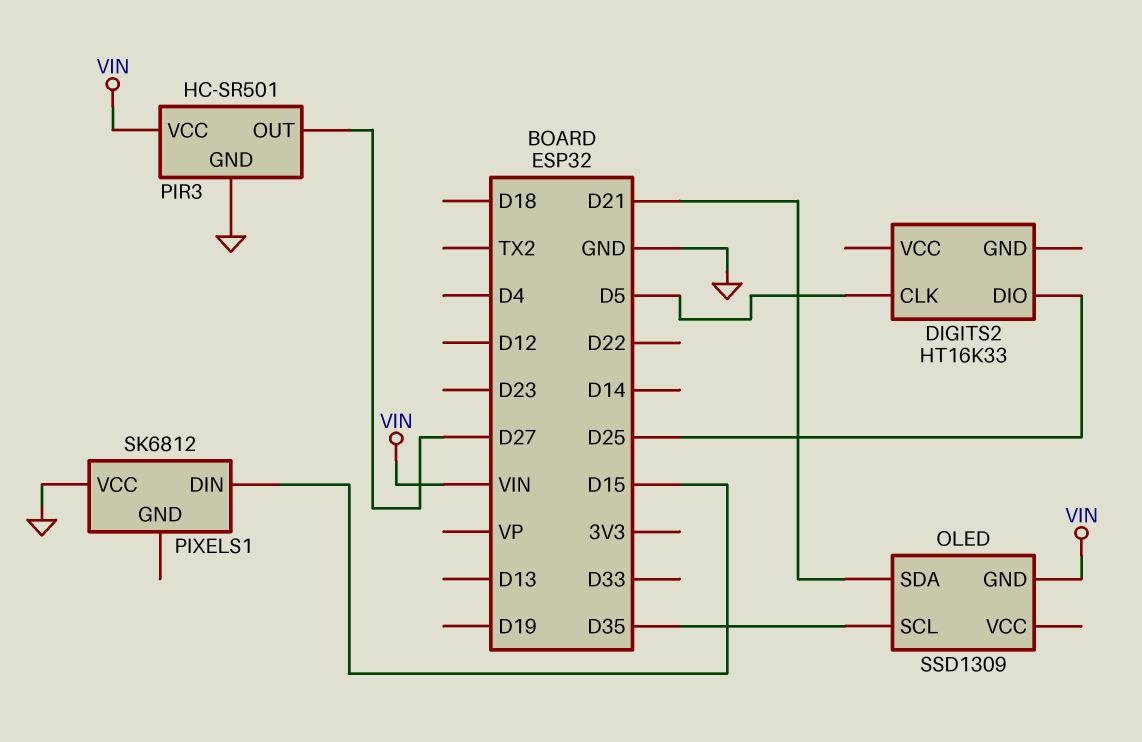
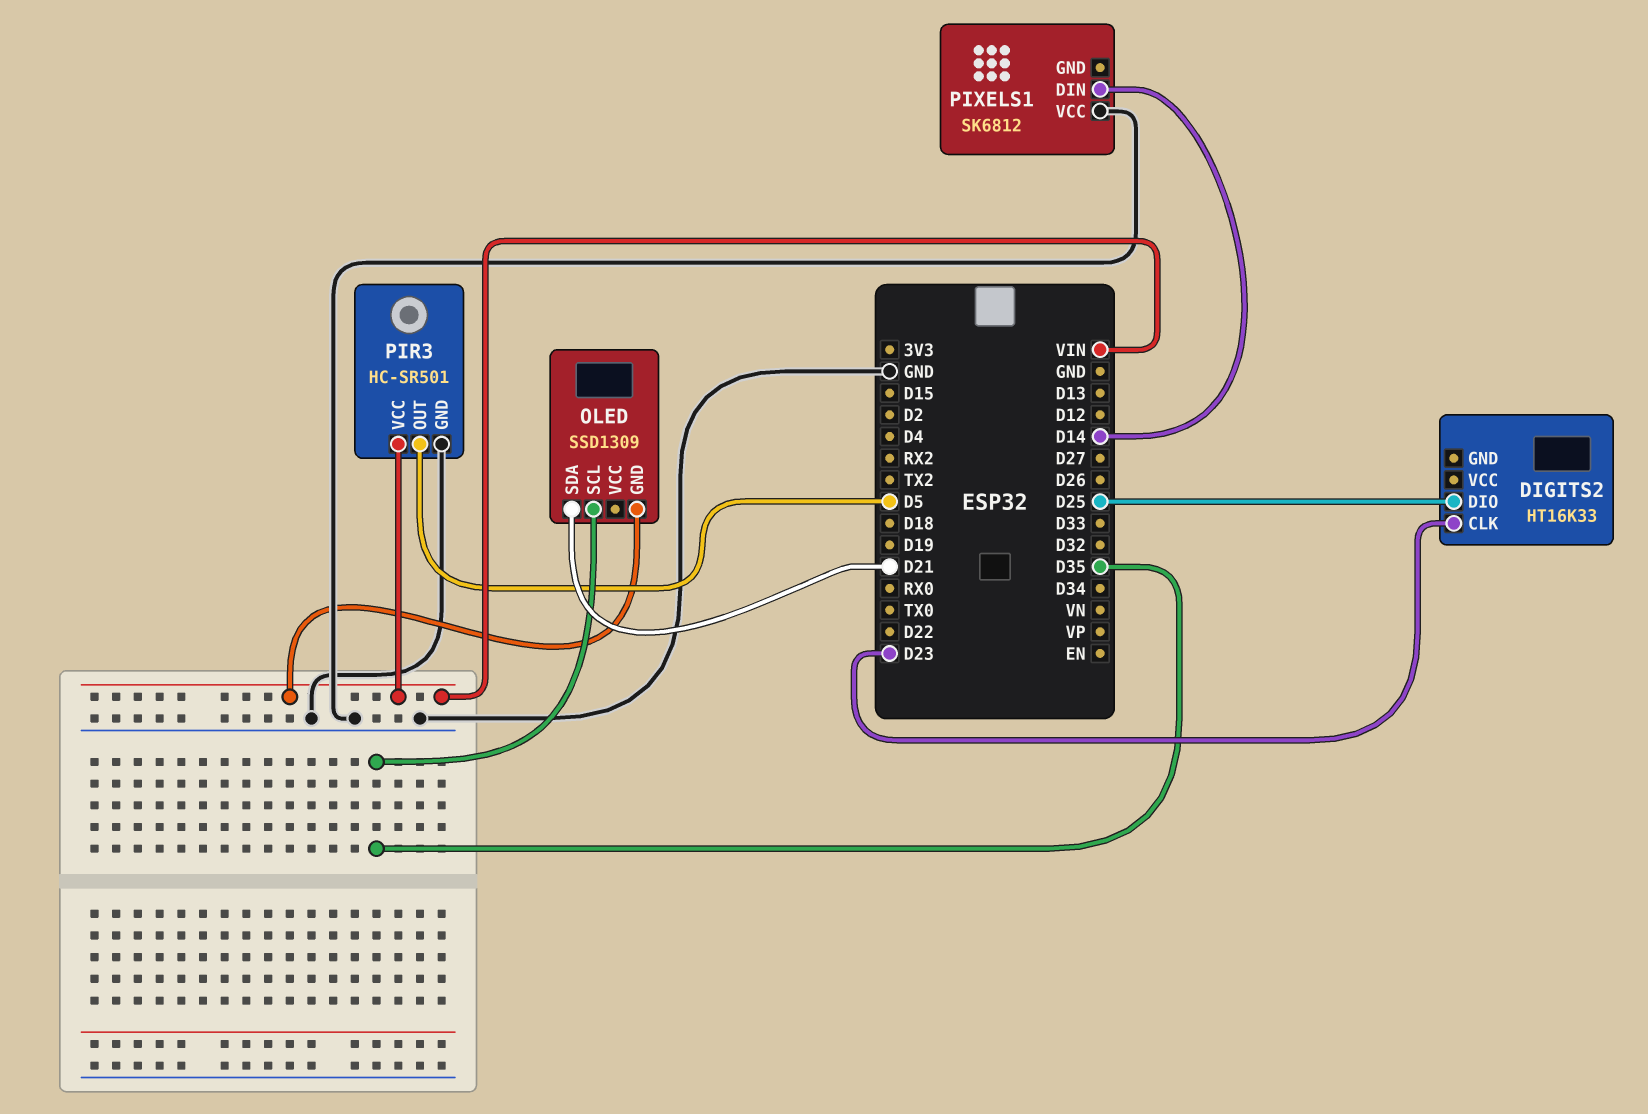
DIGITS2 pin CLK: D5 -> D23
PIR3 pin OUT: D27 -> D5
PIXELS1 pin DIN: D15 -> D14

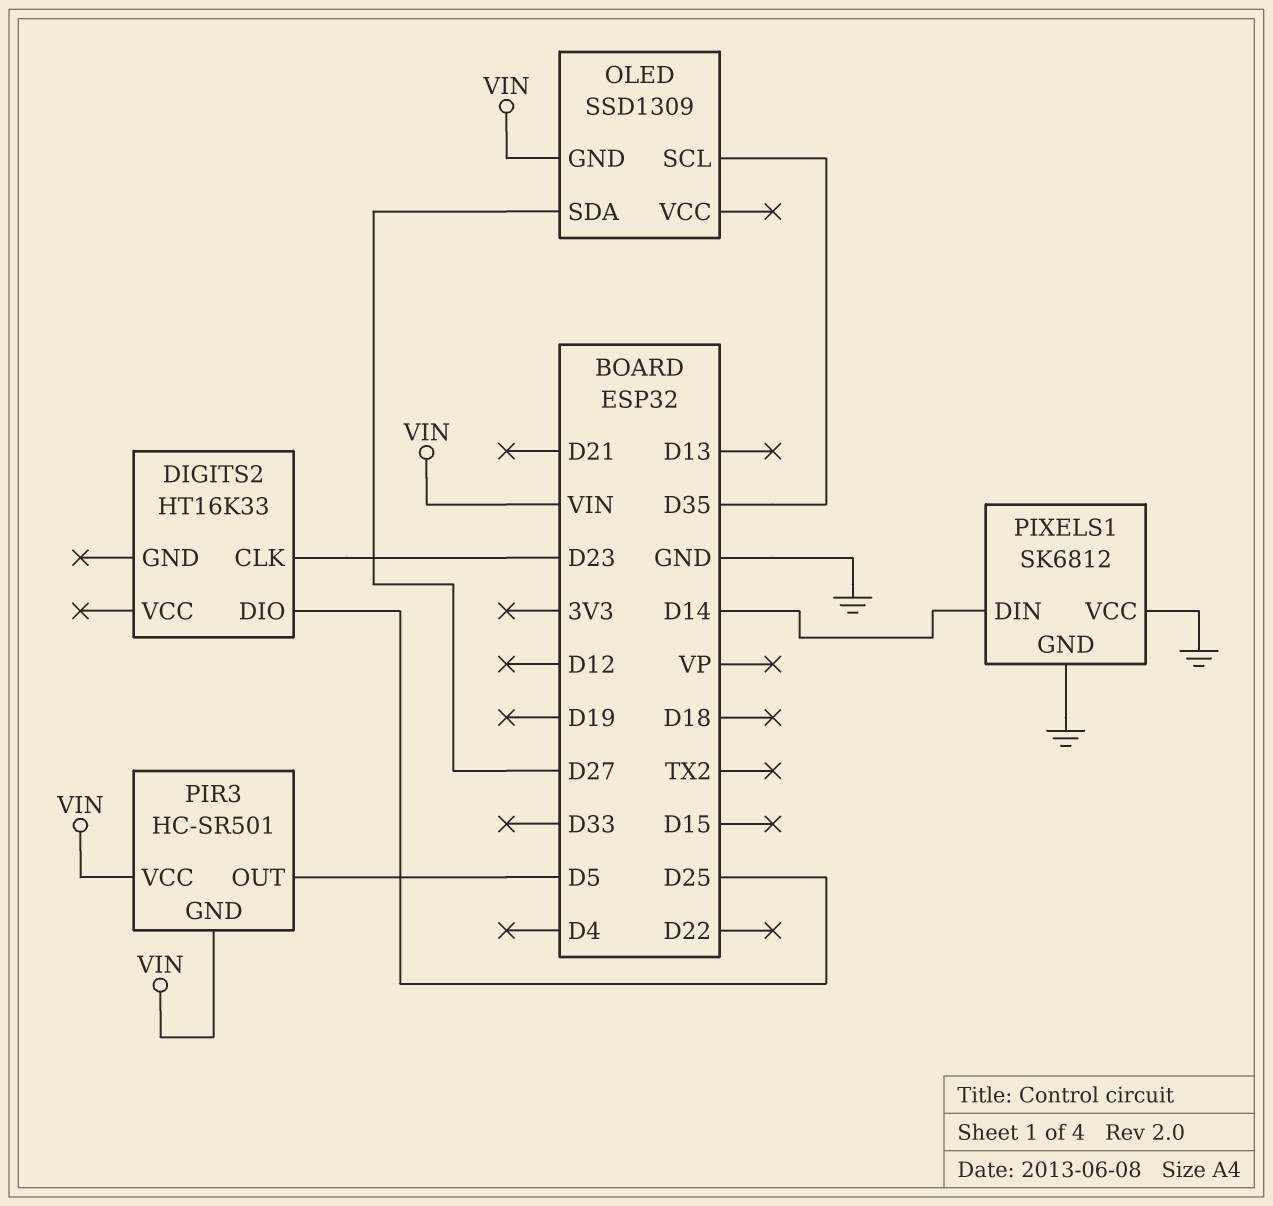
OLED pin SDA: D21 -> D27
PIR3 pin GND: GND -> VIN
PIXELS1 pin GND: none -> GND

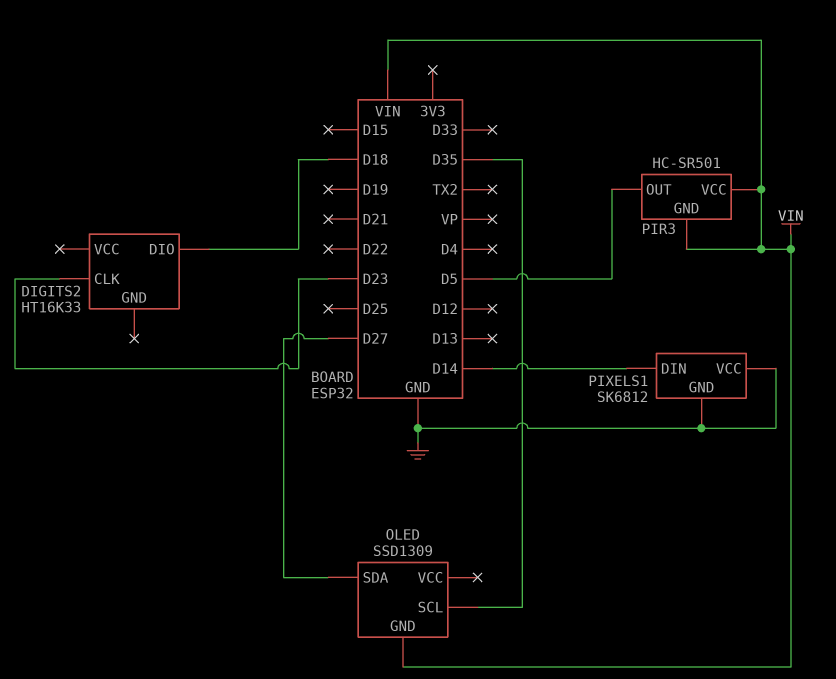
DIGITS2 pin DIO: D25 -> D18

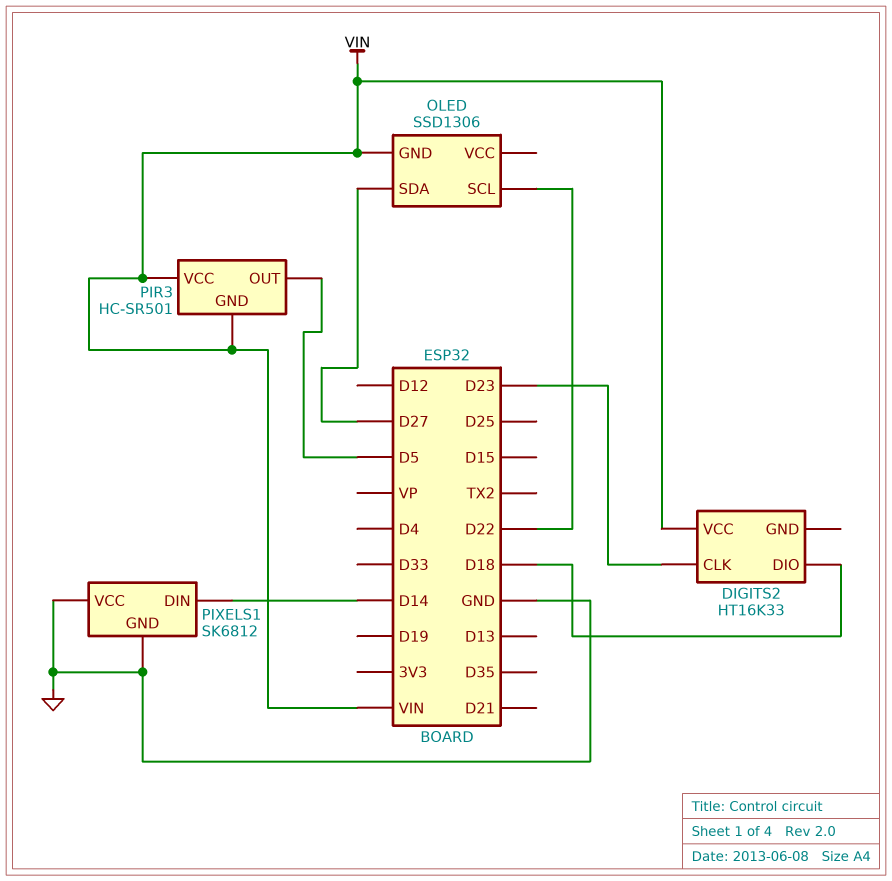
DIGITS2 pin VCC: none -> VIN
OLED: SSD1309 -> SSD1306
OLED pin SCL: D35 -> D22

